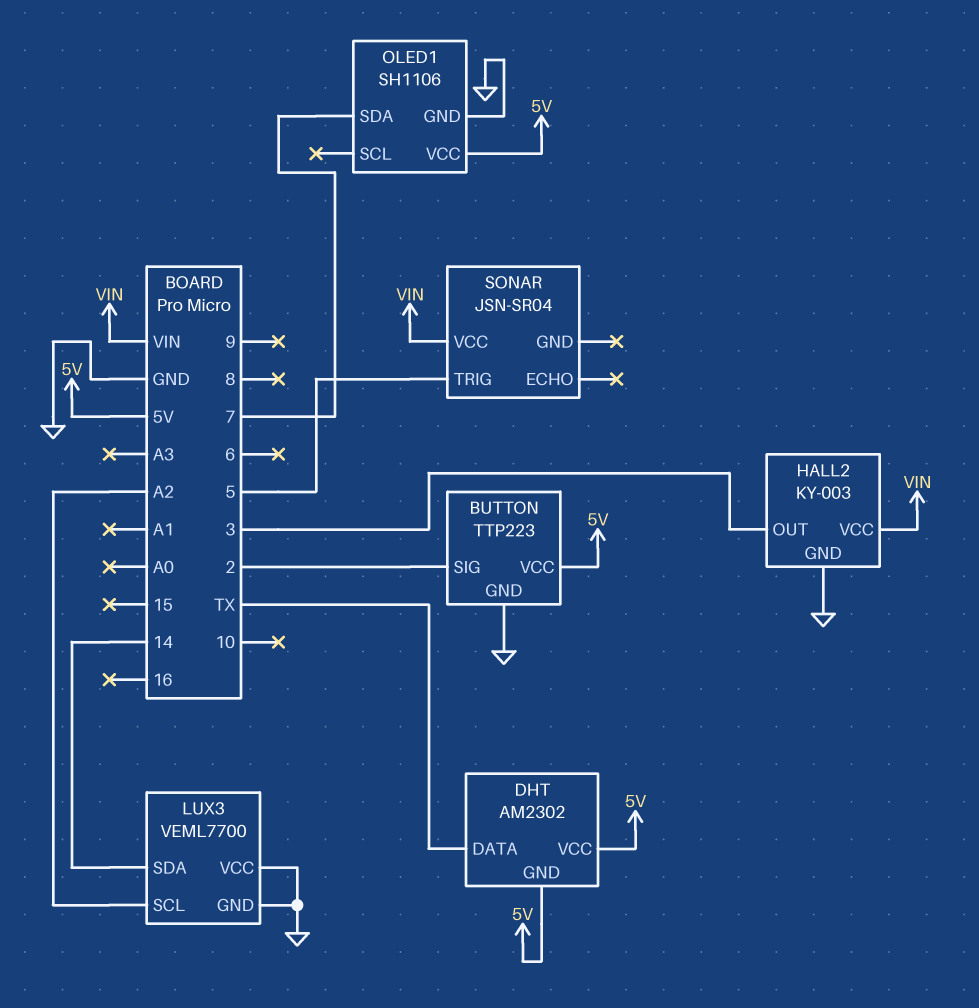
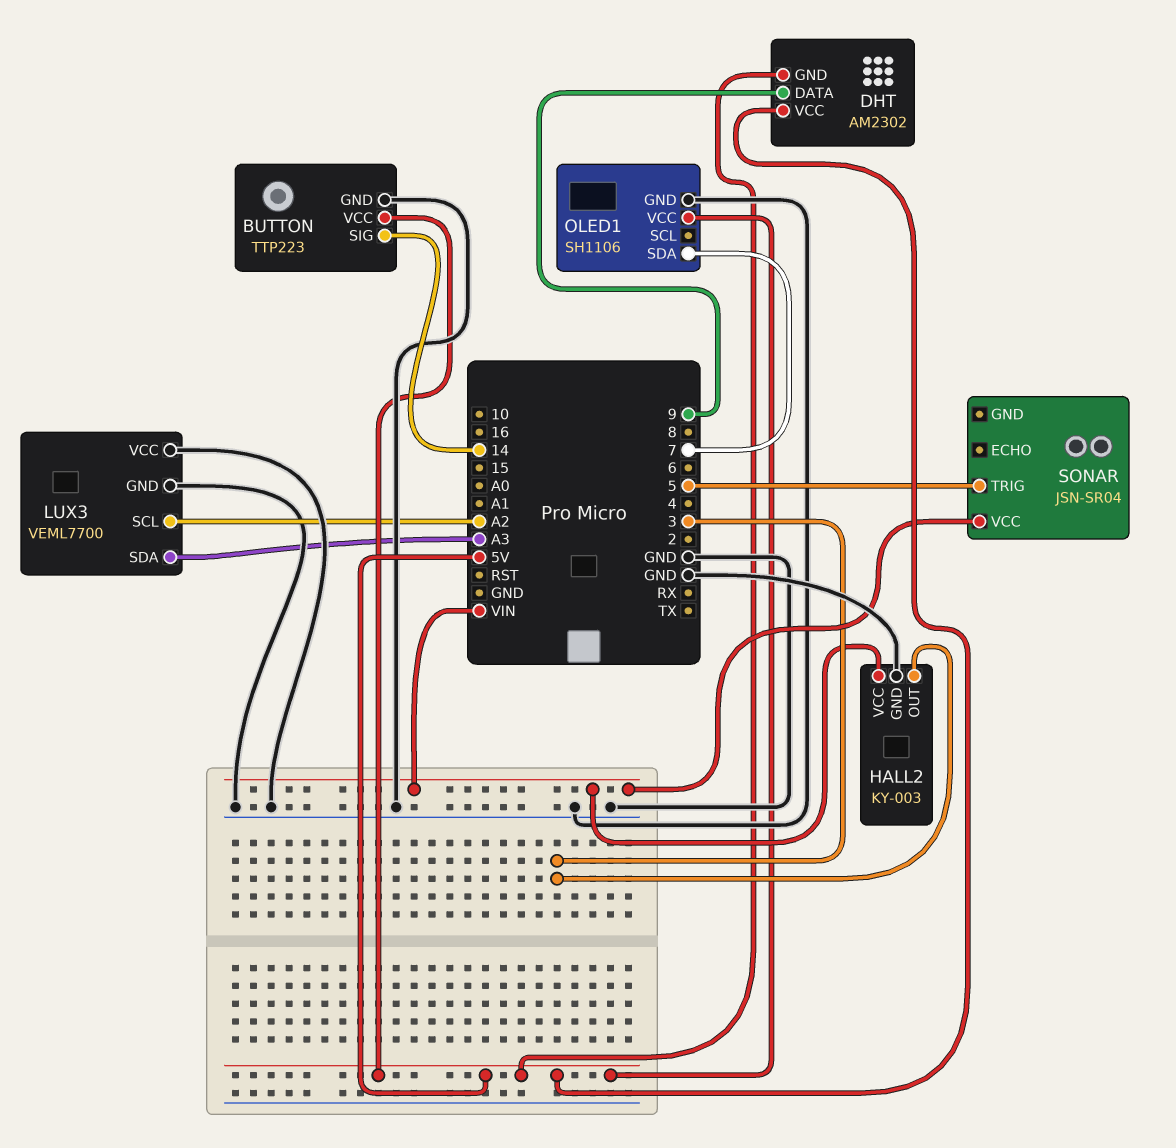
BUTTON pin SIG: 2 -> 14
DHT pin DATA: TX -> 9
LUX3 pin SDA: 14 -> A3

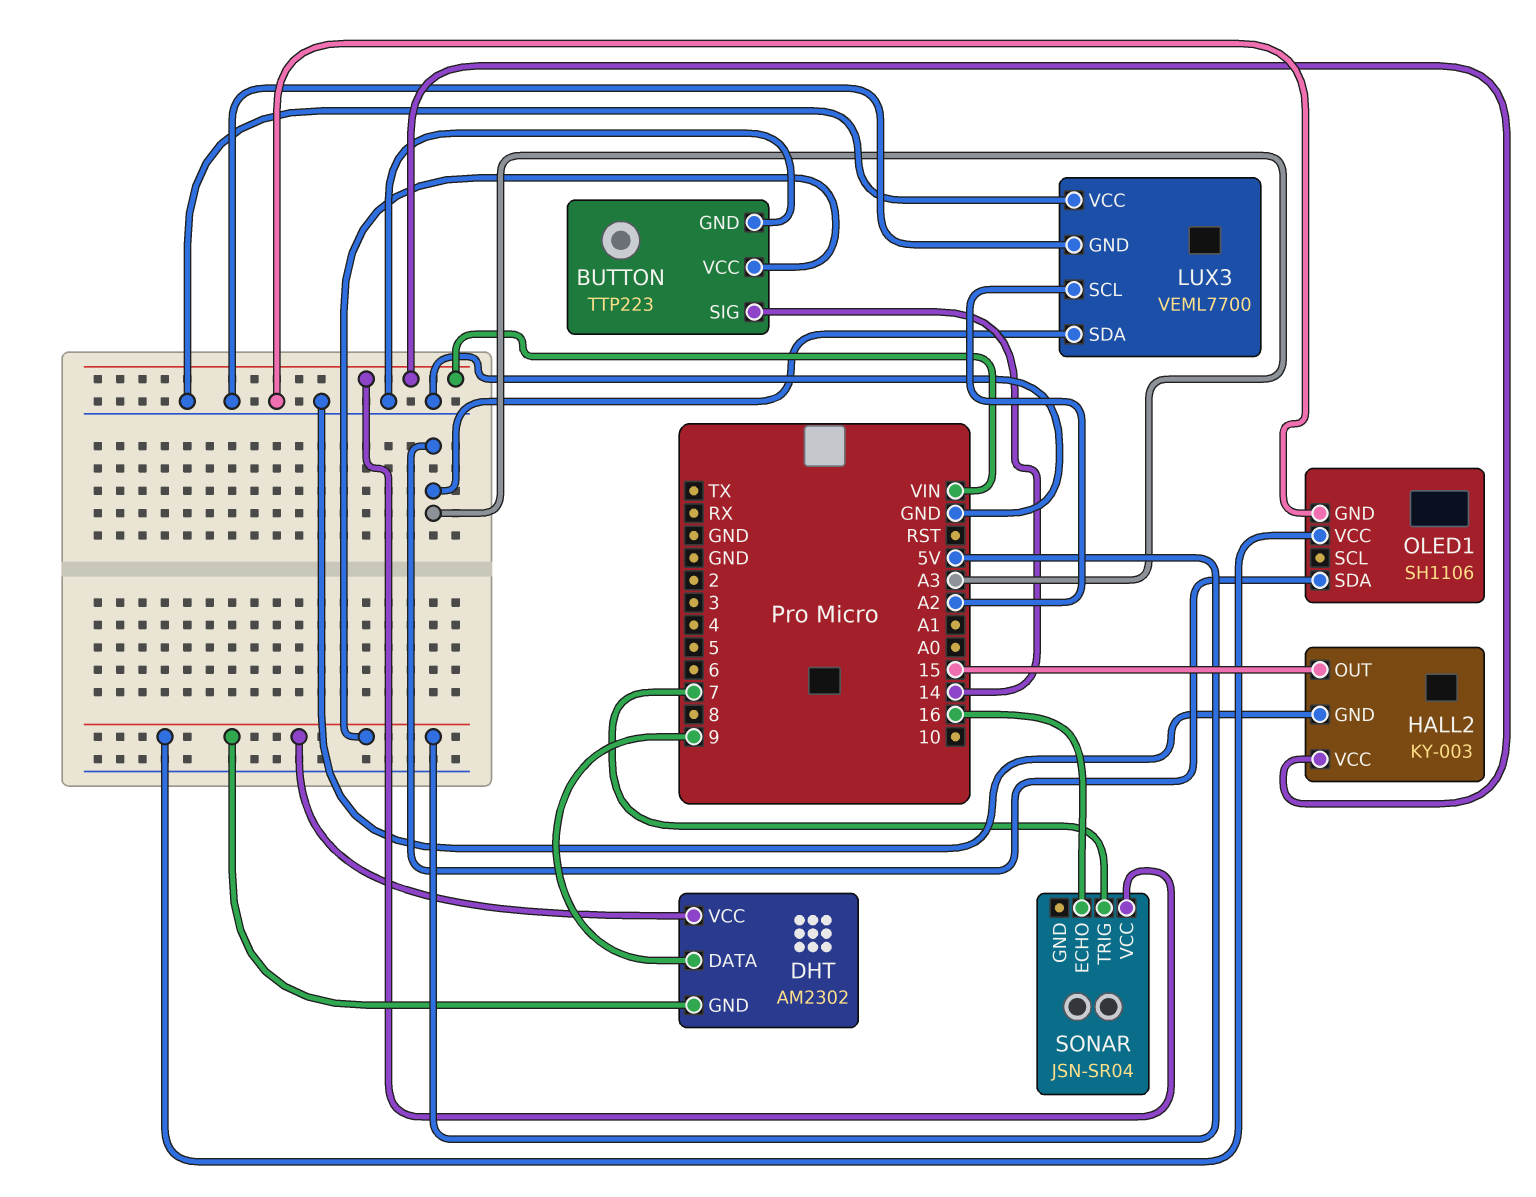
HALL2 pin OUT: 3 -> 15
OLED1 pin SDA: 7 -> A3
SONAR pin ECHO: none -> 16
SONAR pin TRIG: 5 -> 7

